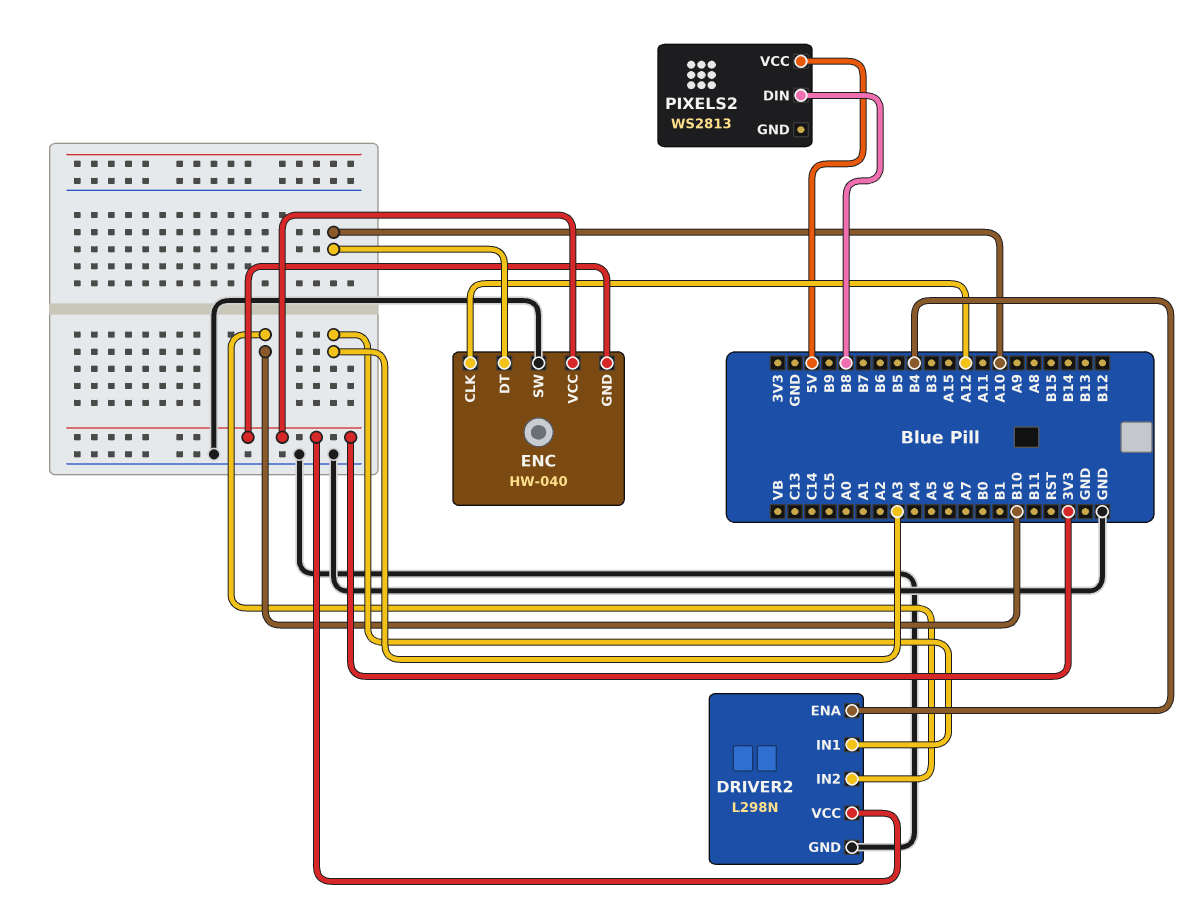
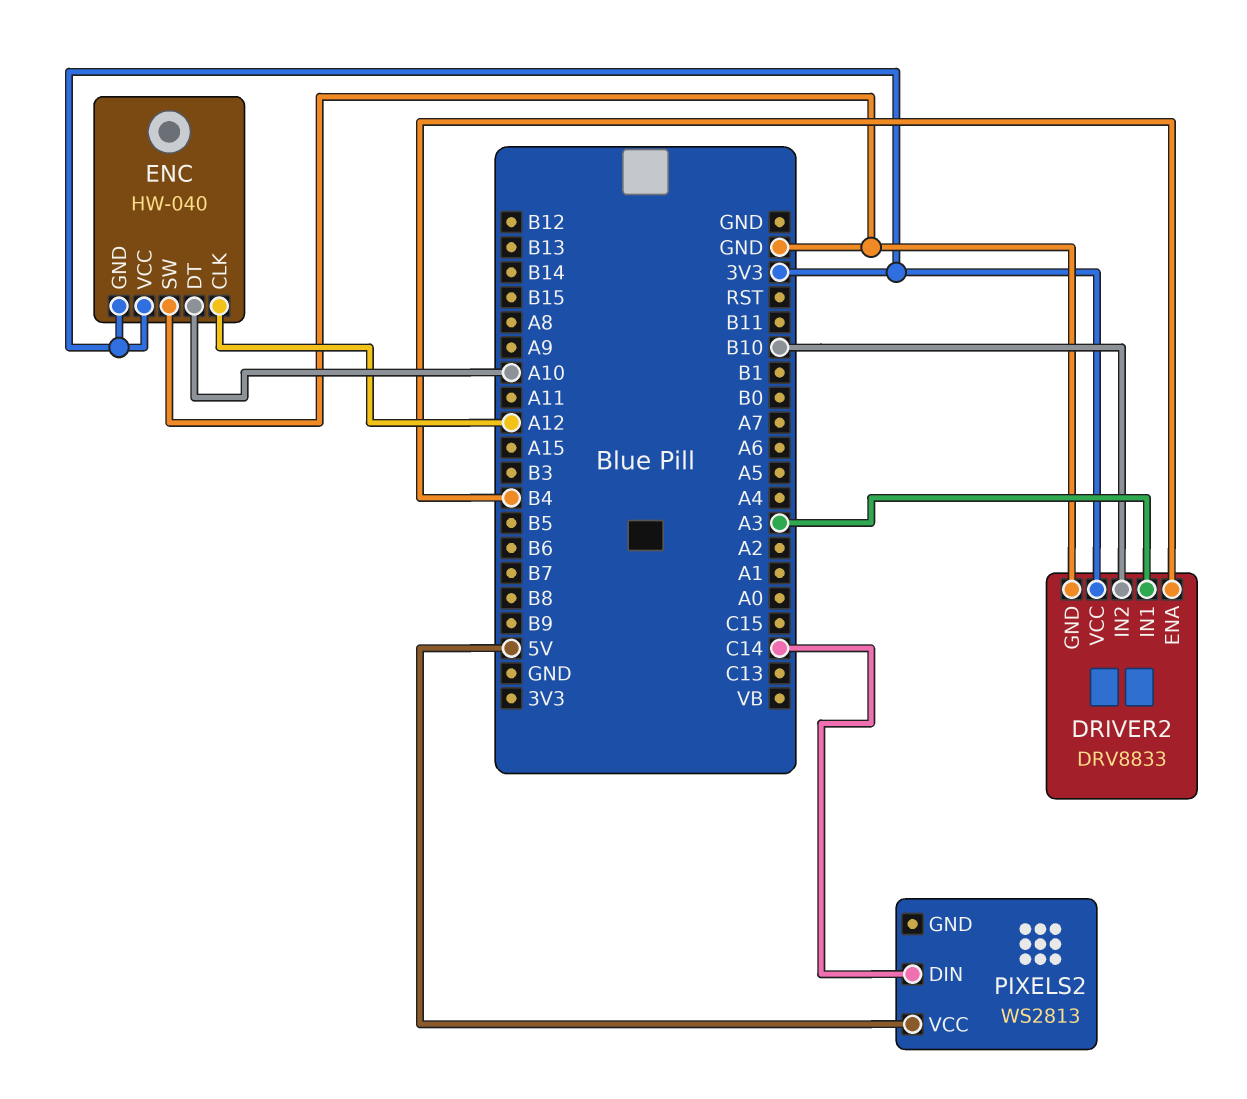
DRIVER2: L298N -> DRV8833
PIXELS2 pin DIN: B8 -> C14

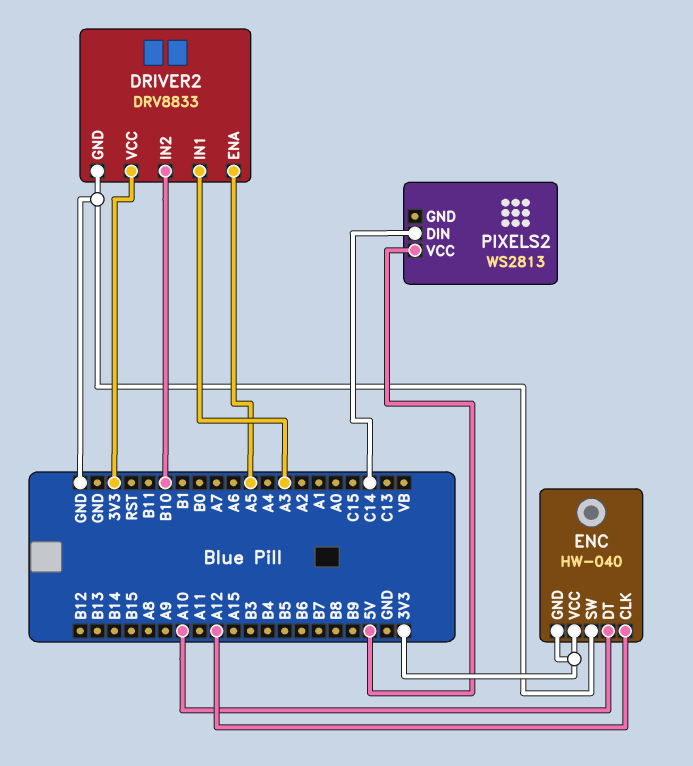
DRIVER2 pin ENA: B4 -> A5

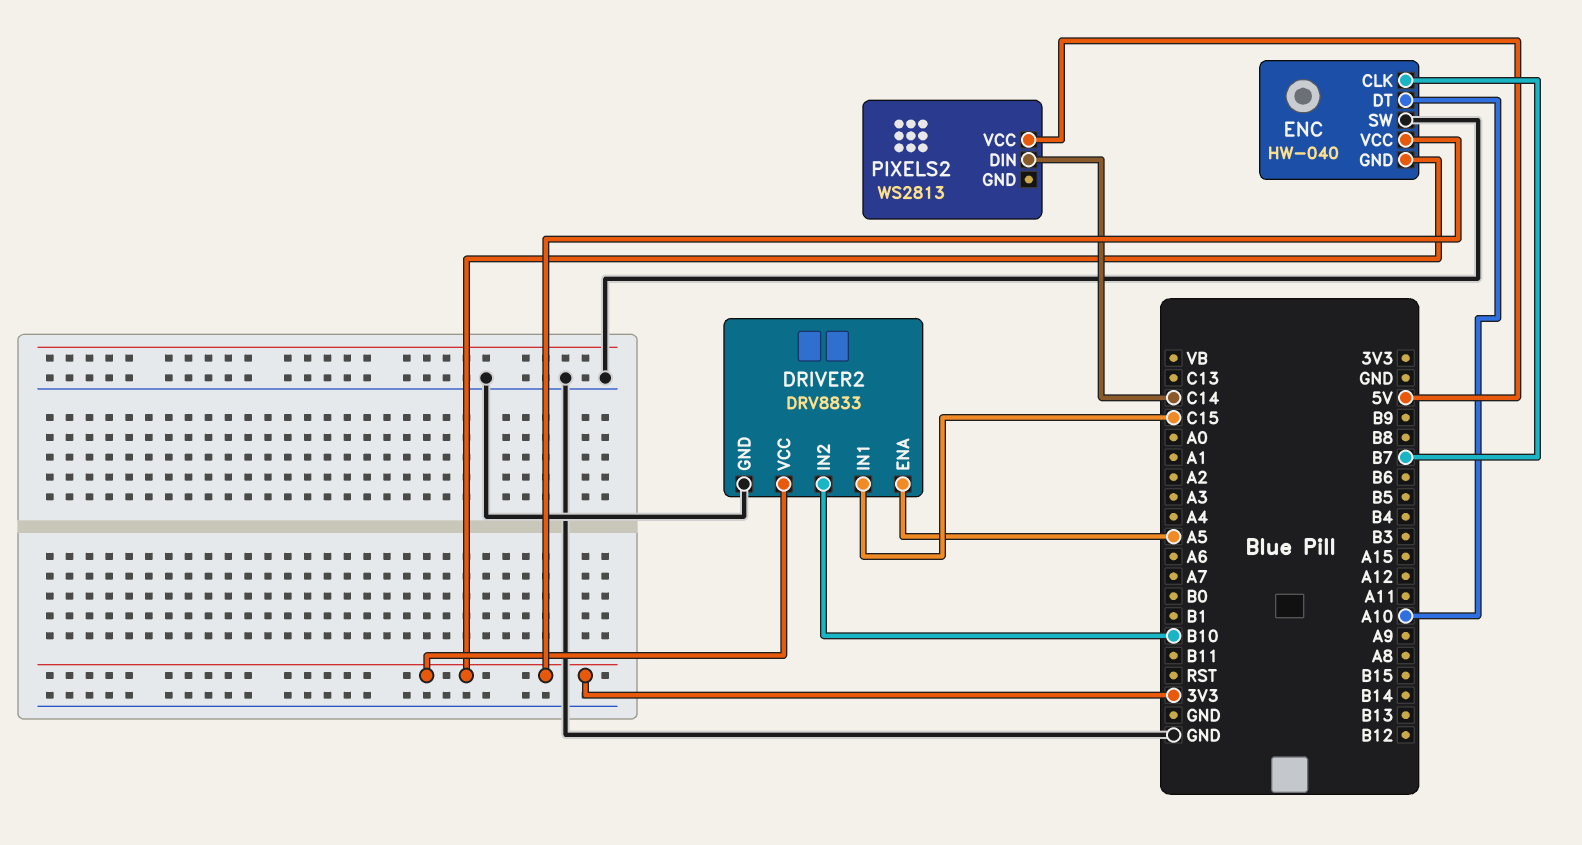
DRIVER2 pin IN1: A3 -> C15
ENC pin CLK: A12 -> B7

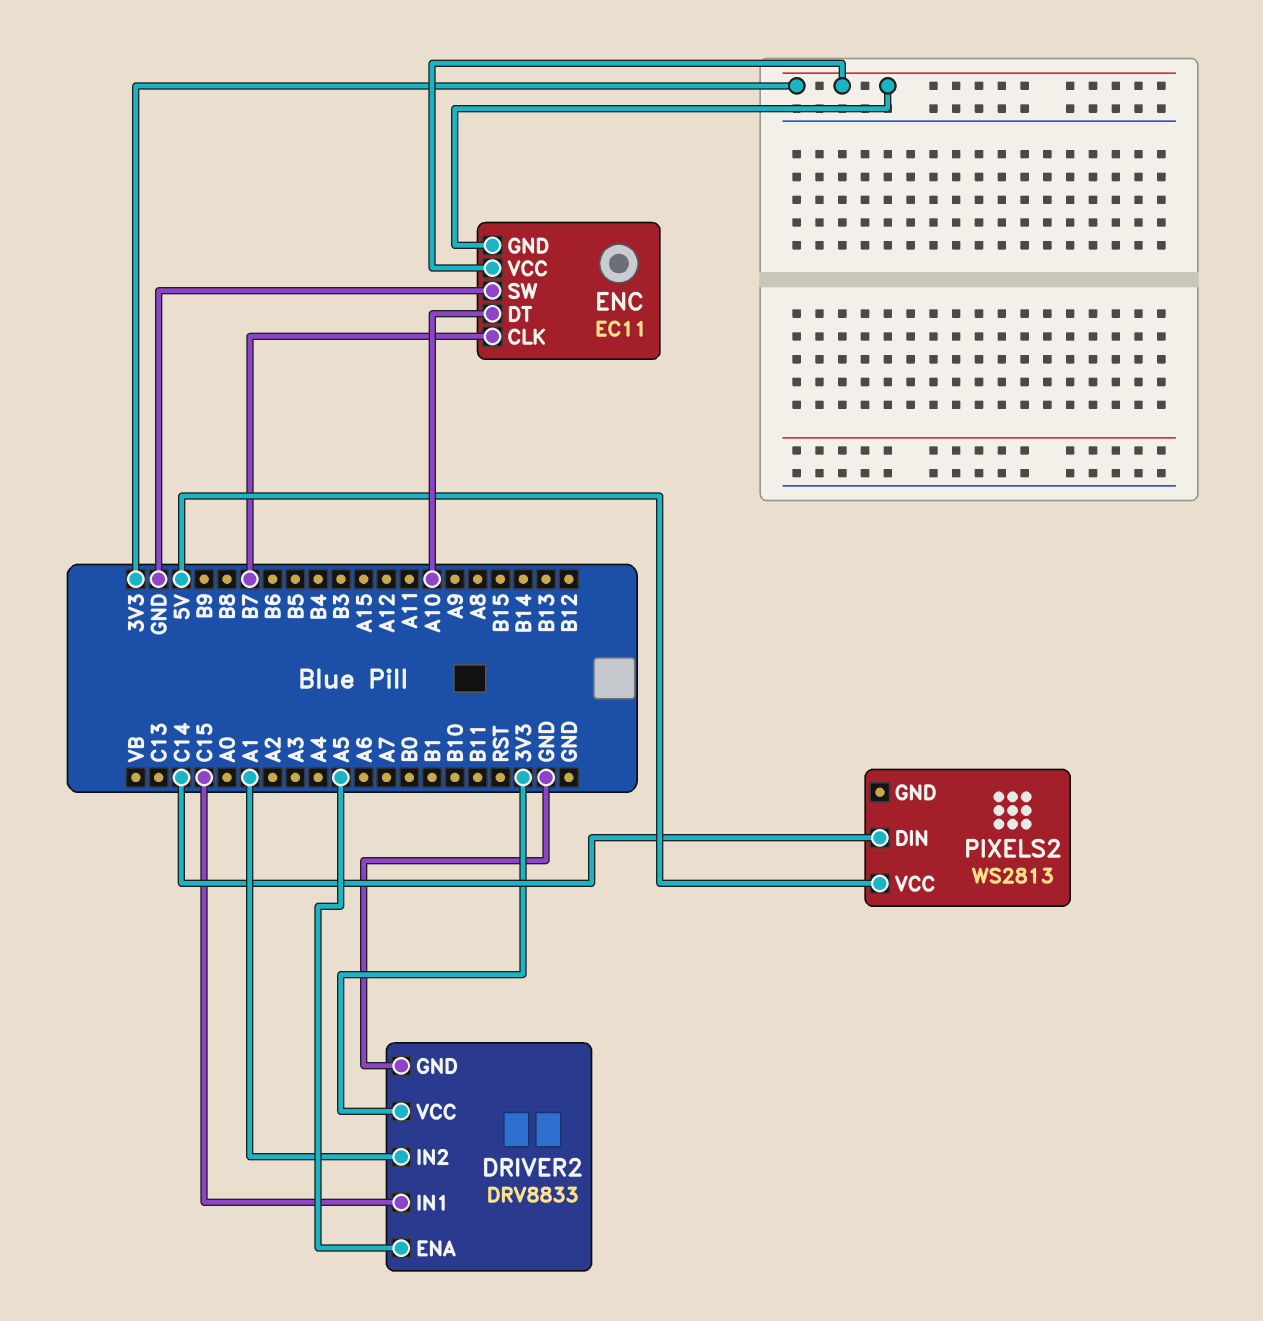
DRIVER2 pin IN2: B10 -> A1
ENC: HW-040 -> EC11

